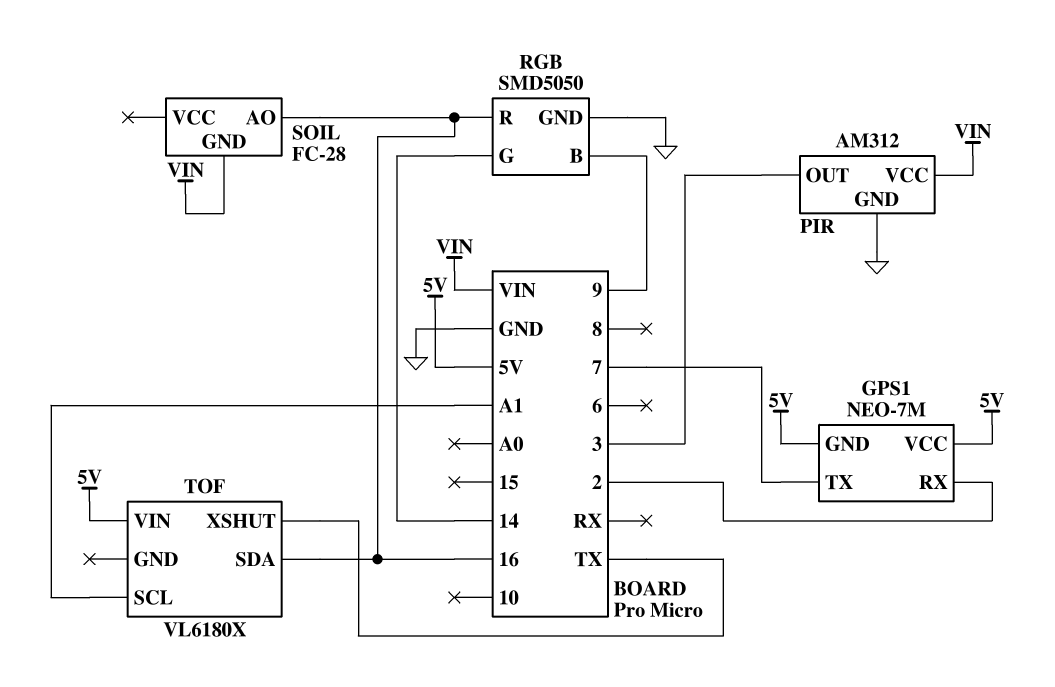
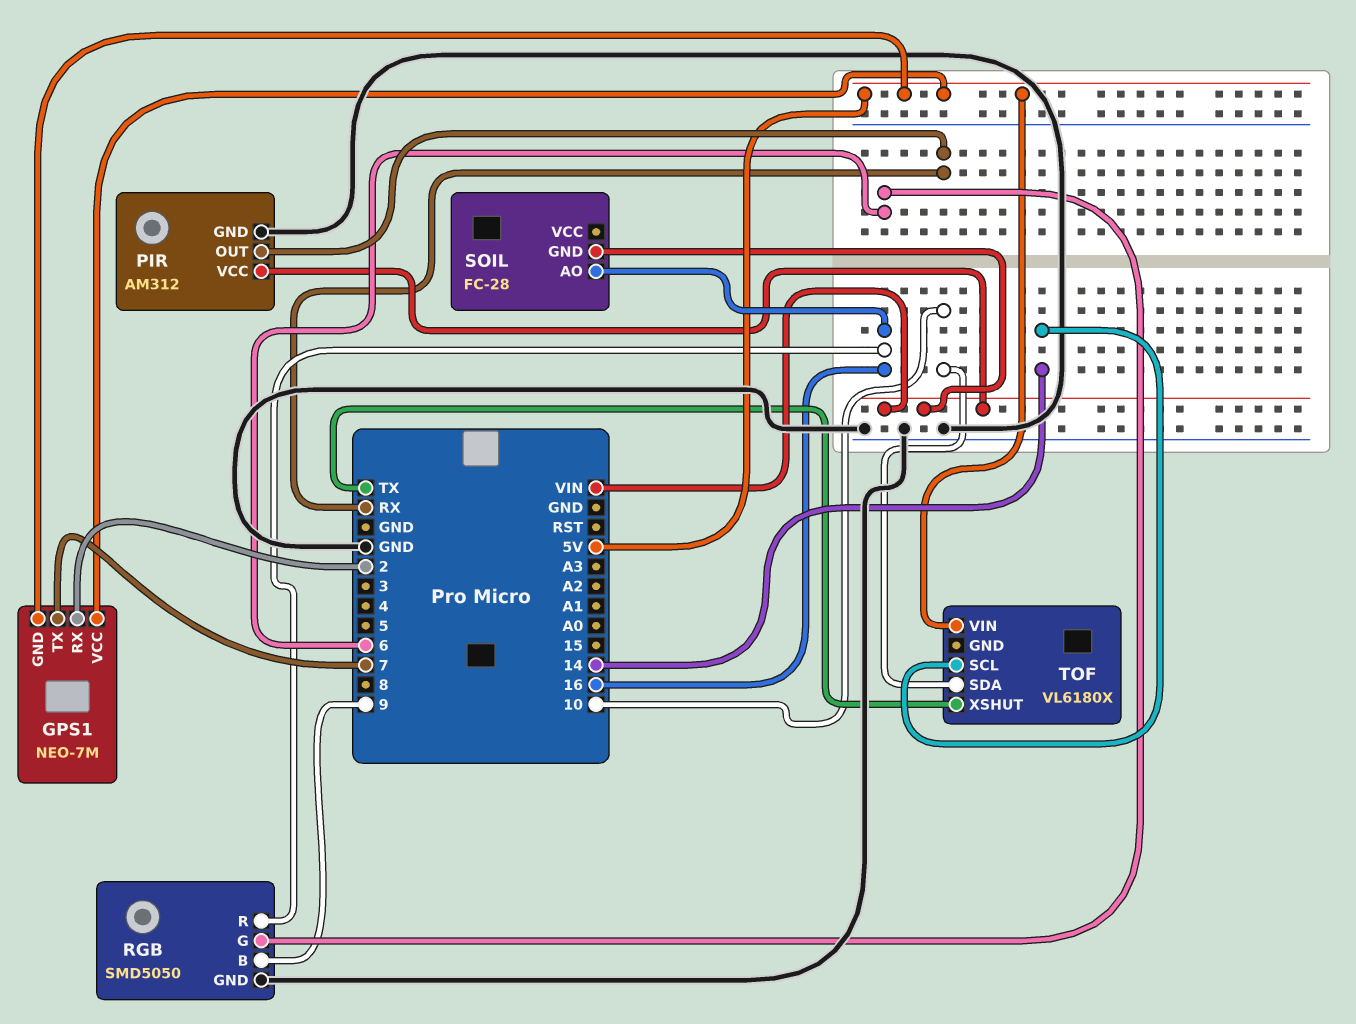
PIR pin OUT: 3 -> RX
RGB pin G: 14 -> 6
TOF pin SCL: A1 -> 14
TOF pin SDA: 16 -> 10

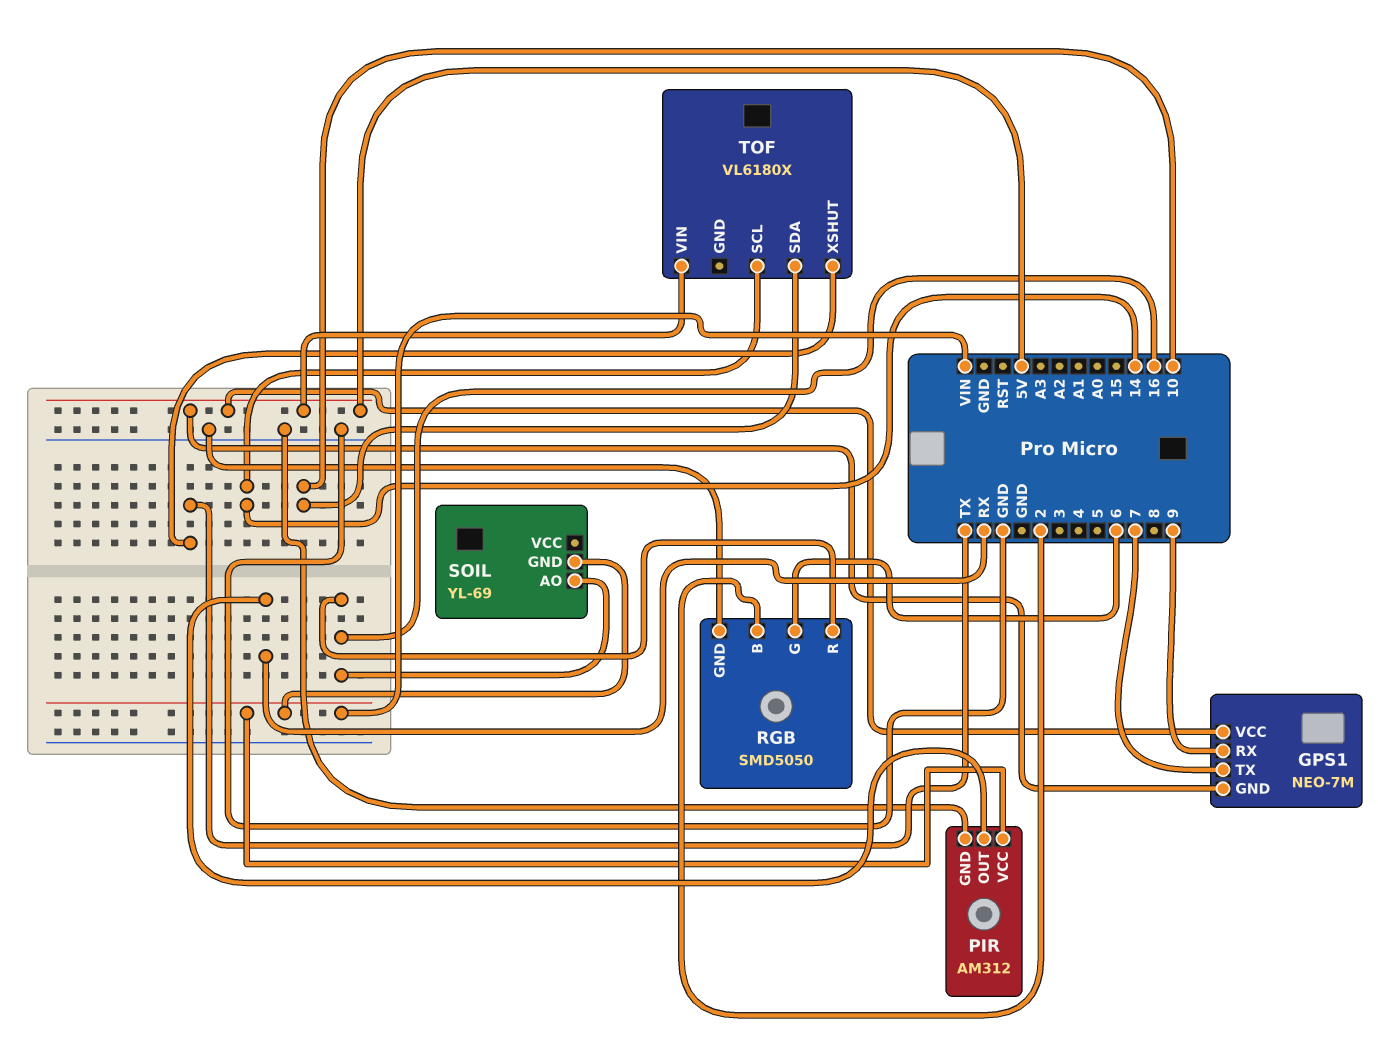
GPS1 pin RX: 2 -> 9
RGB pin B: 9 -> 2
SOIL: FC-28 -> YL-69

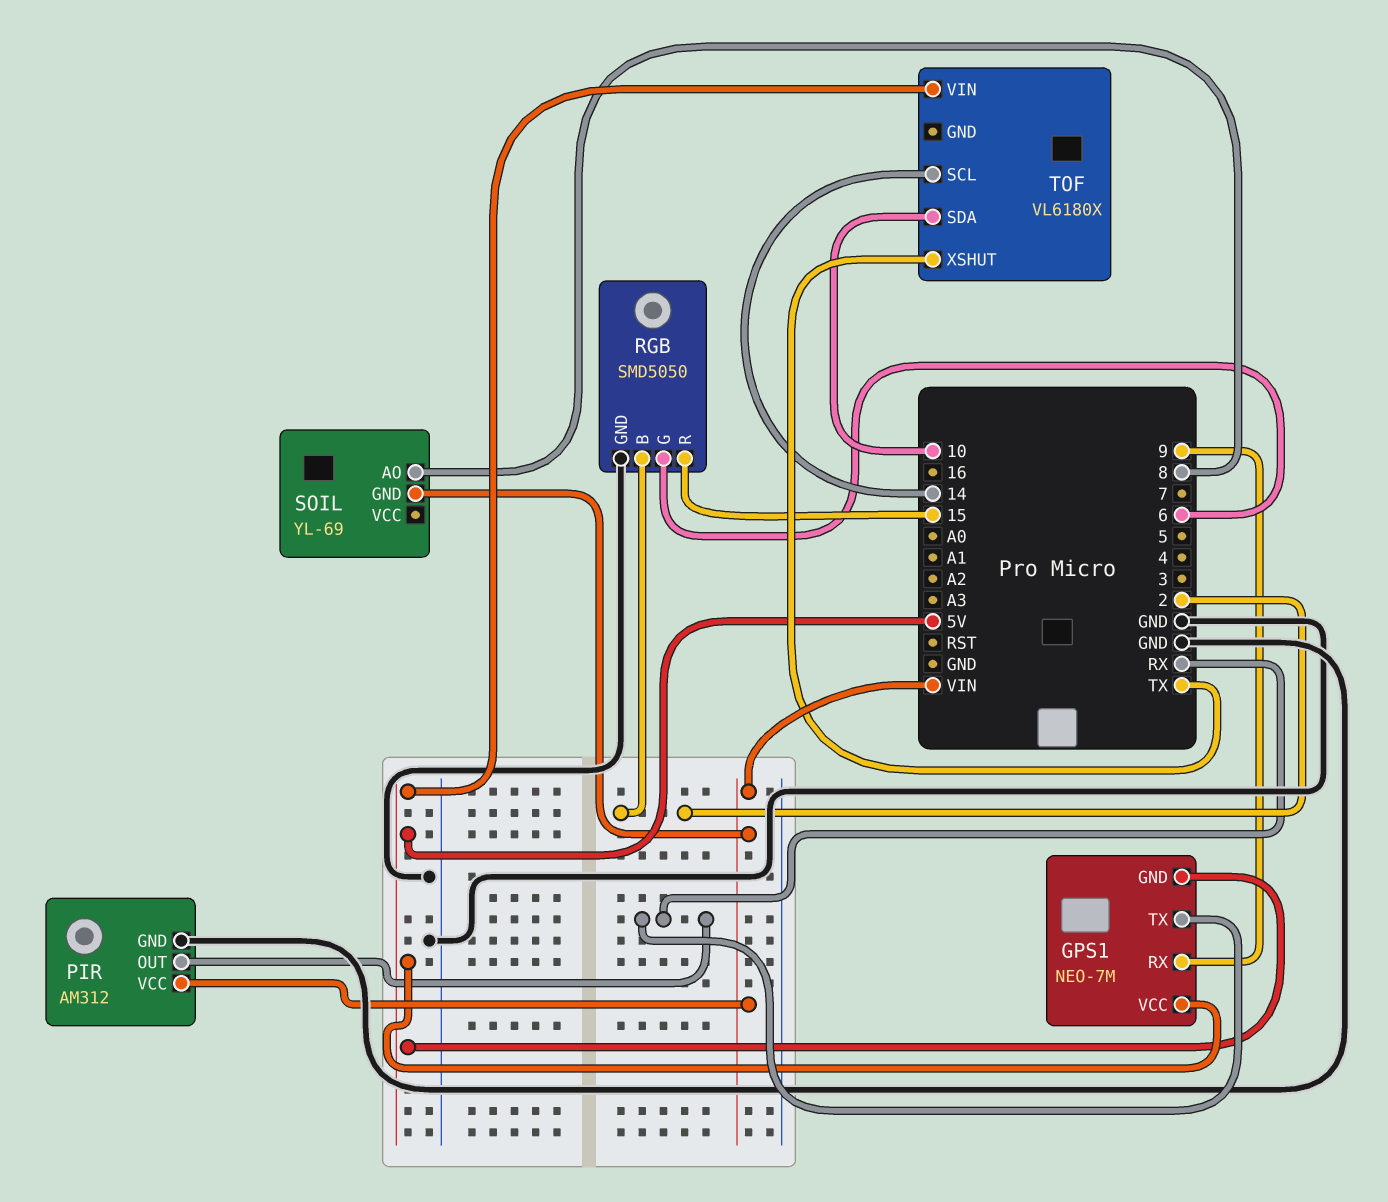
GPS1 pin TX: 7 -> RX
RGB pin R: 16 -> 15
SOIL pin AO: 16 -> 8

